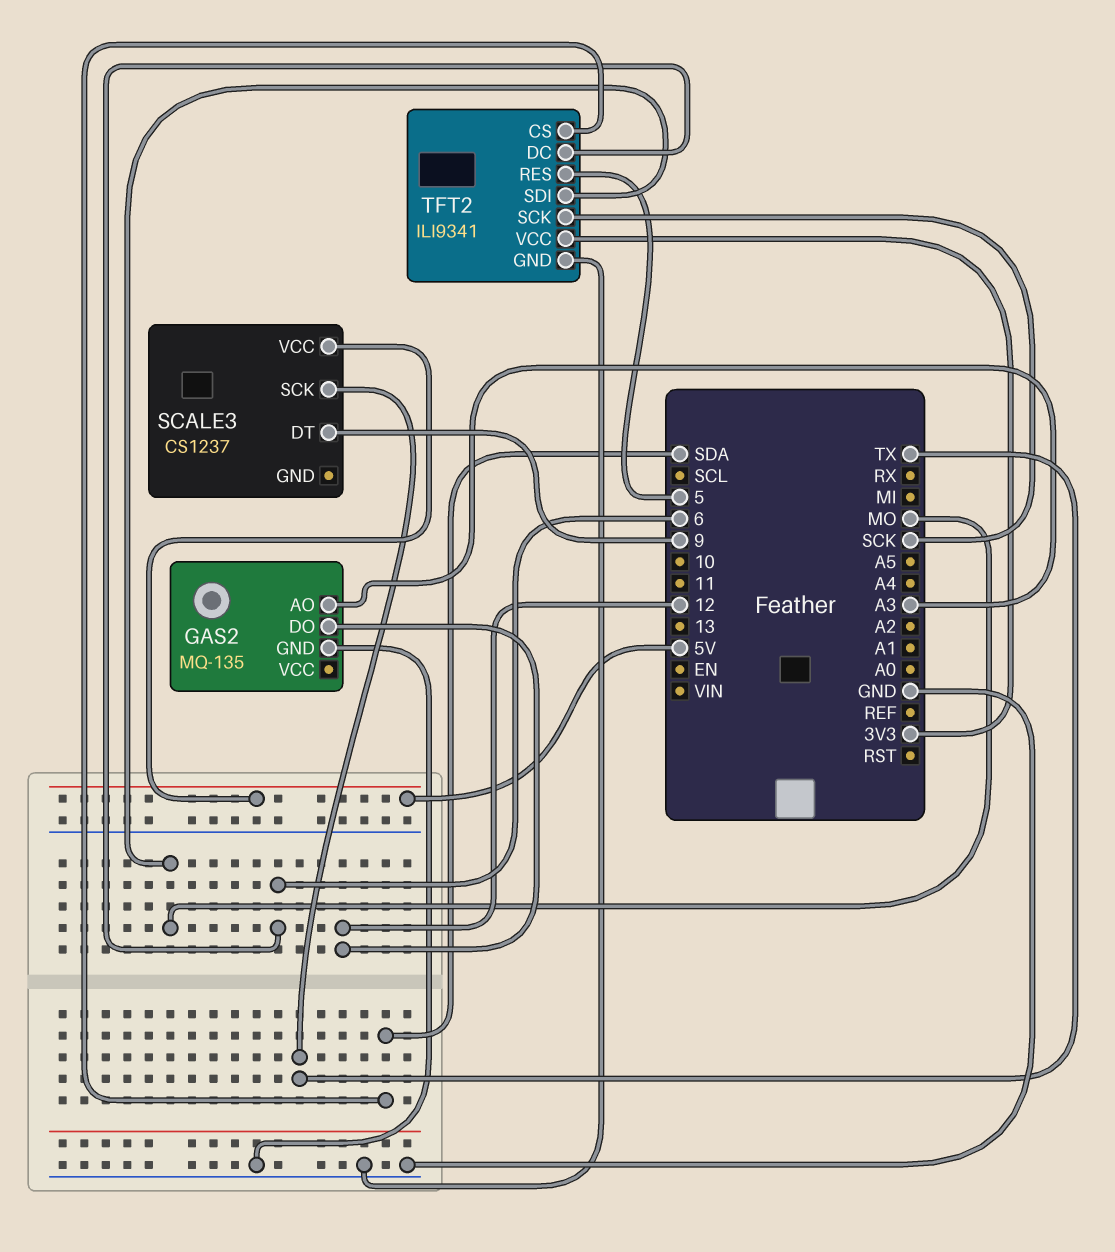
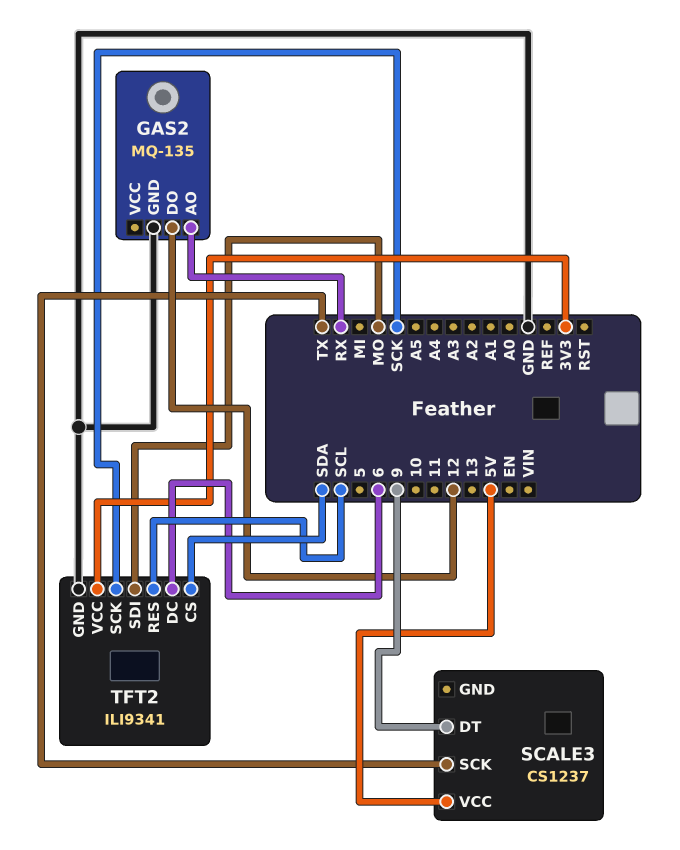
GAS2 pin AO: A3 -> RX
TFT2 pin RES: 5 -> SCL

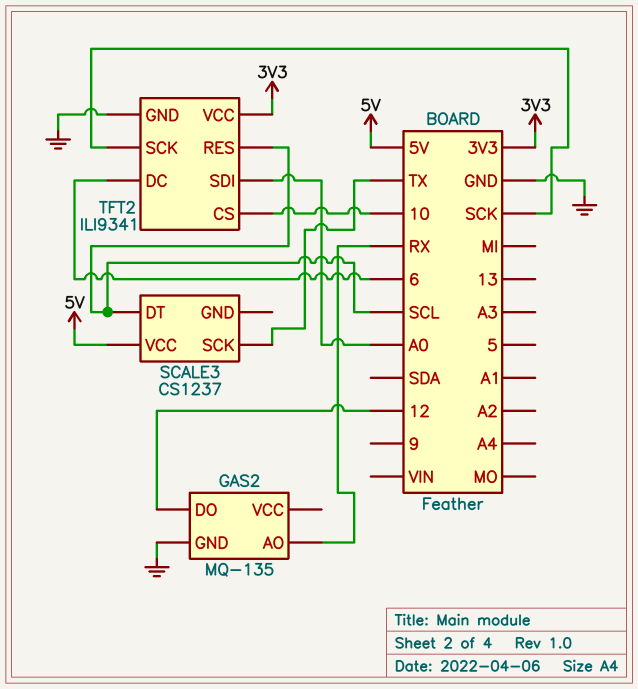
SCALE3 pin DT: 9 -> SCL
TFT2 pin CS: SDA -> 10
TFT2 pin SDI: MO -> A0

